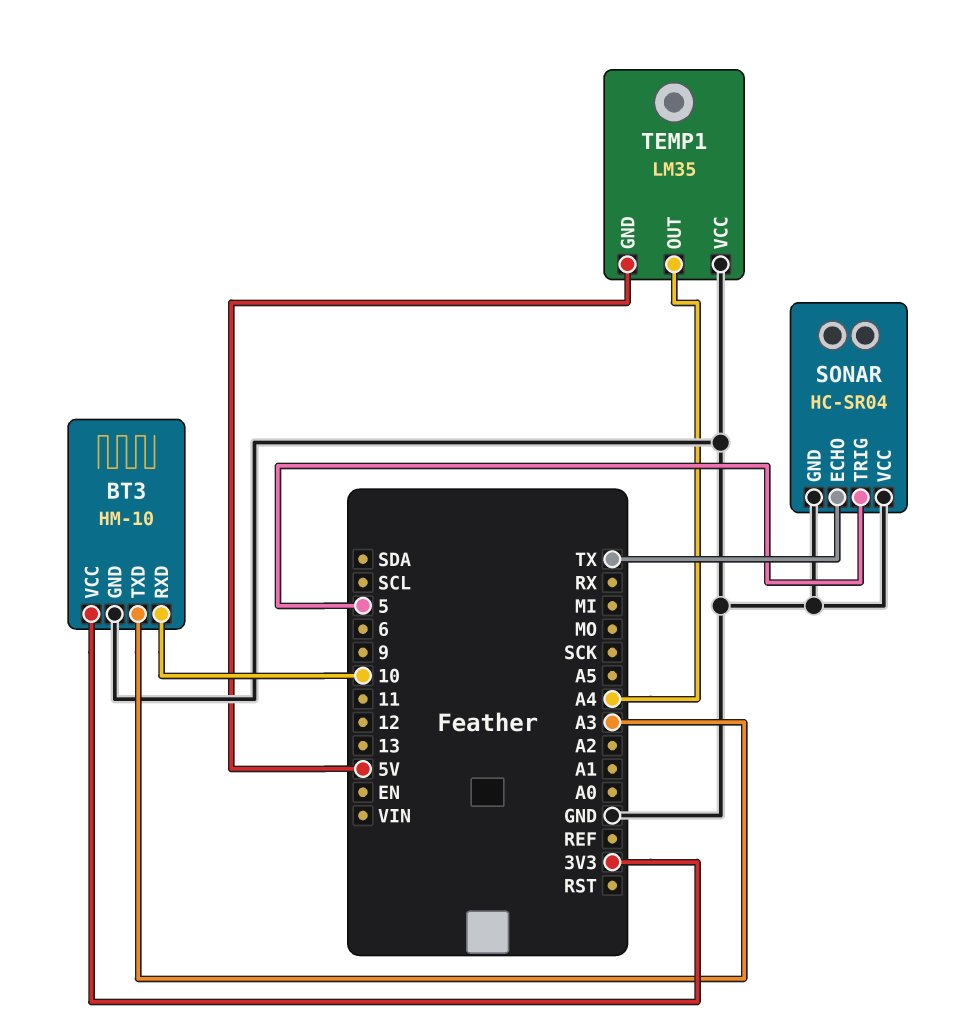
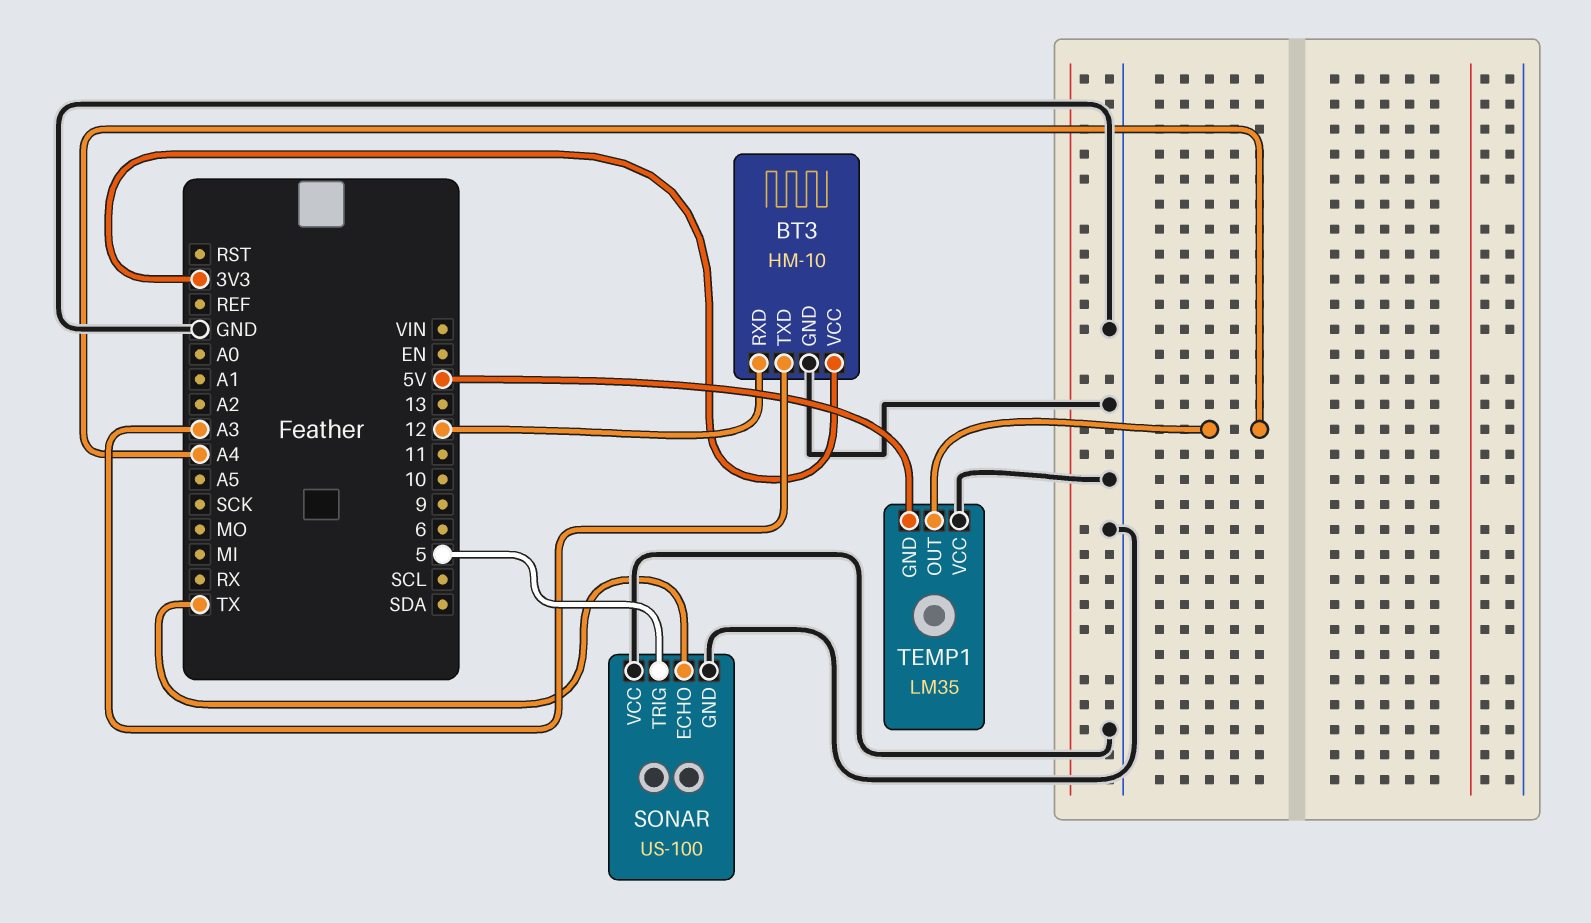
BT3 pin RXD: 10 -> 12
SONAR: HC-SR04 -> US-100

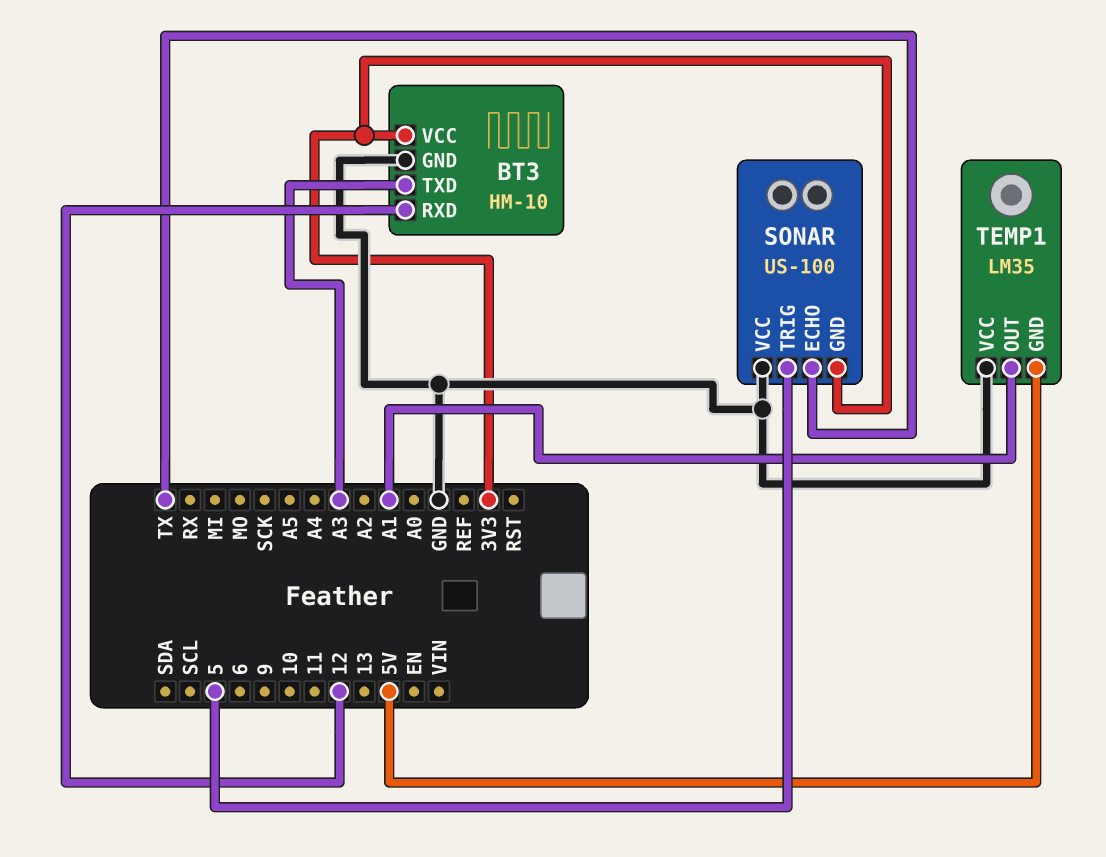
SONAR pin GND: GND -> 3V3
TEMP1 pin OUT: A4 -> A1

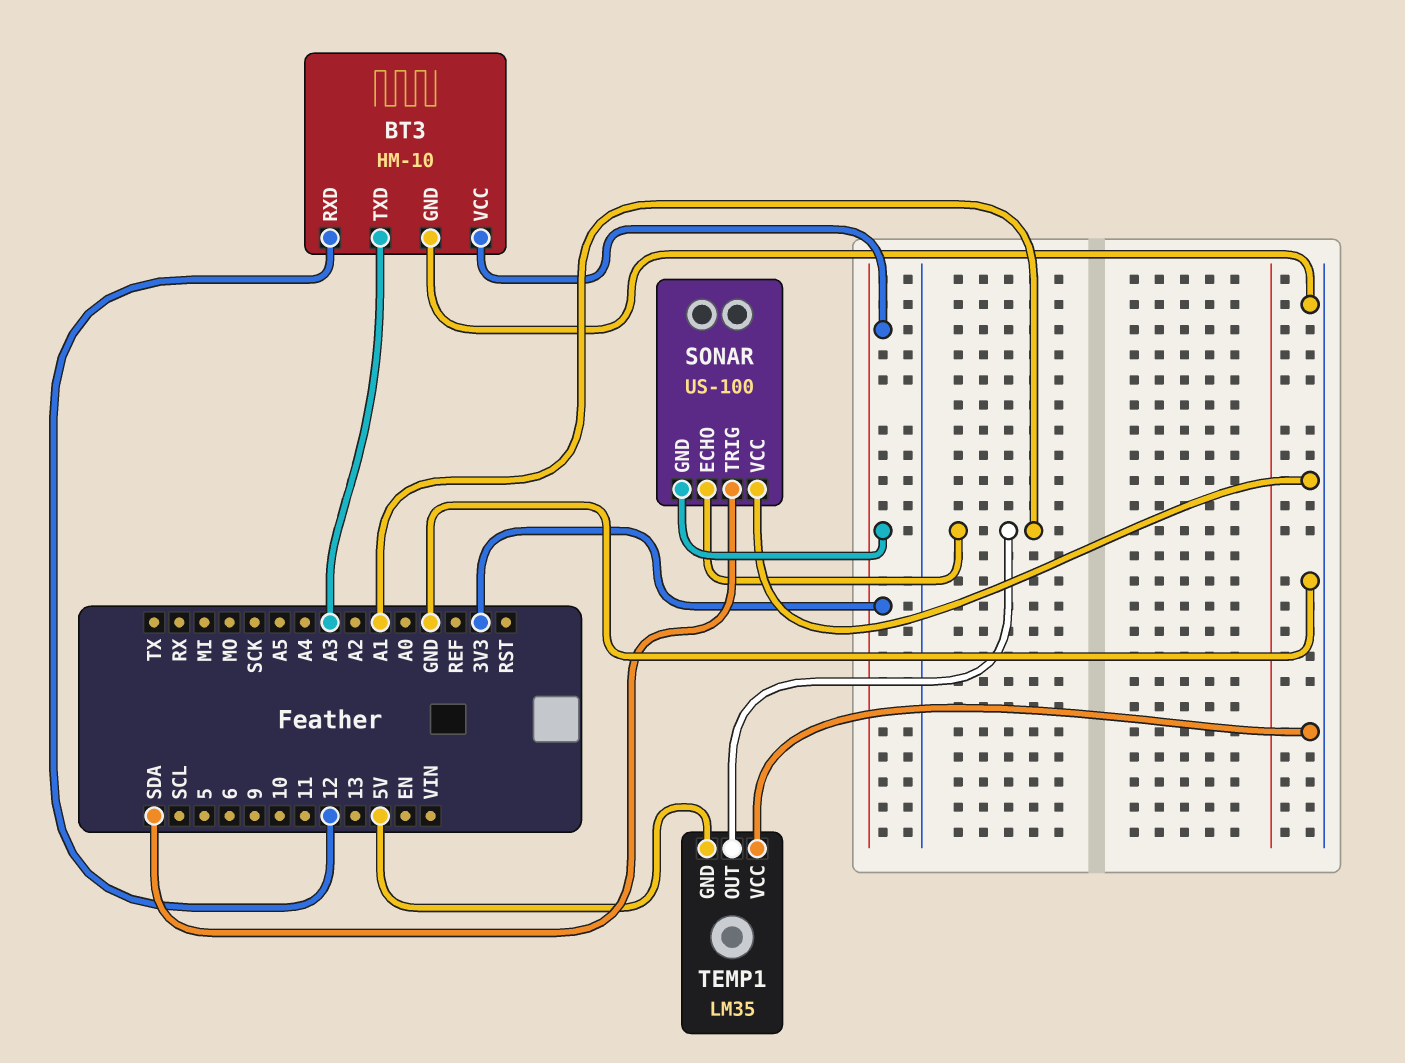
SONAR pin ECHO: TX -> A1
SONAR pin TRIG: 5 -> SDA

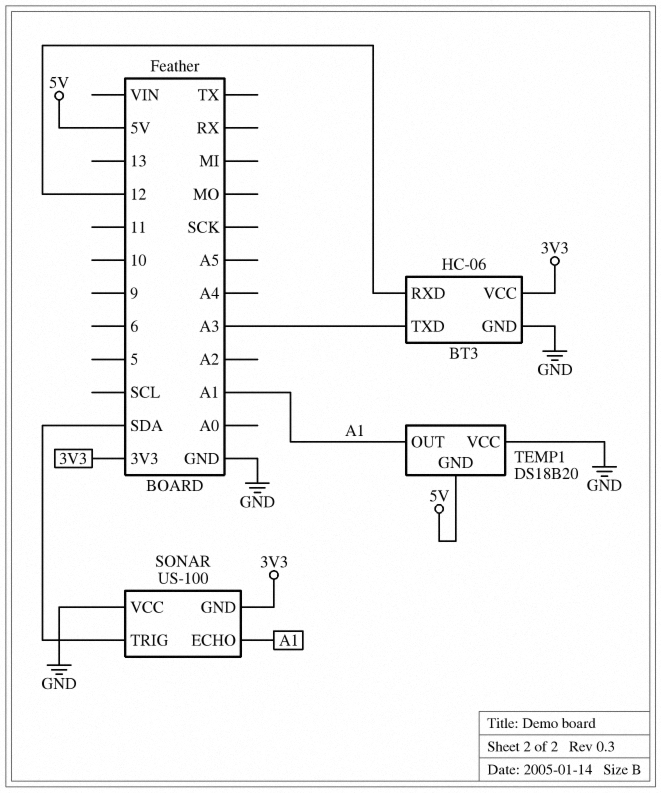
BT3: HM-10 -> HC-06
TEMP1: LM35 -> DS18B20

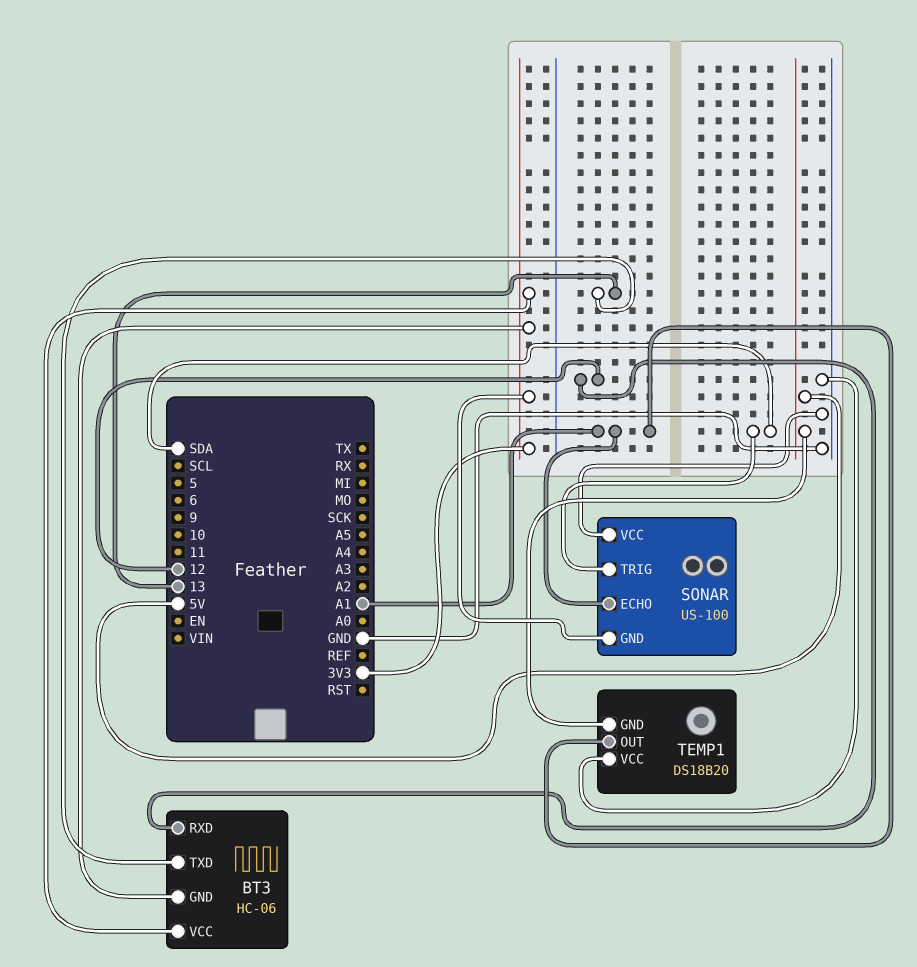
BT3 pin GND: GND -> 3V3
BT3 pin TXD: A3 -> 13

